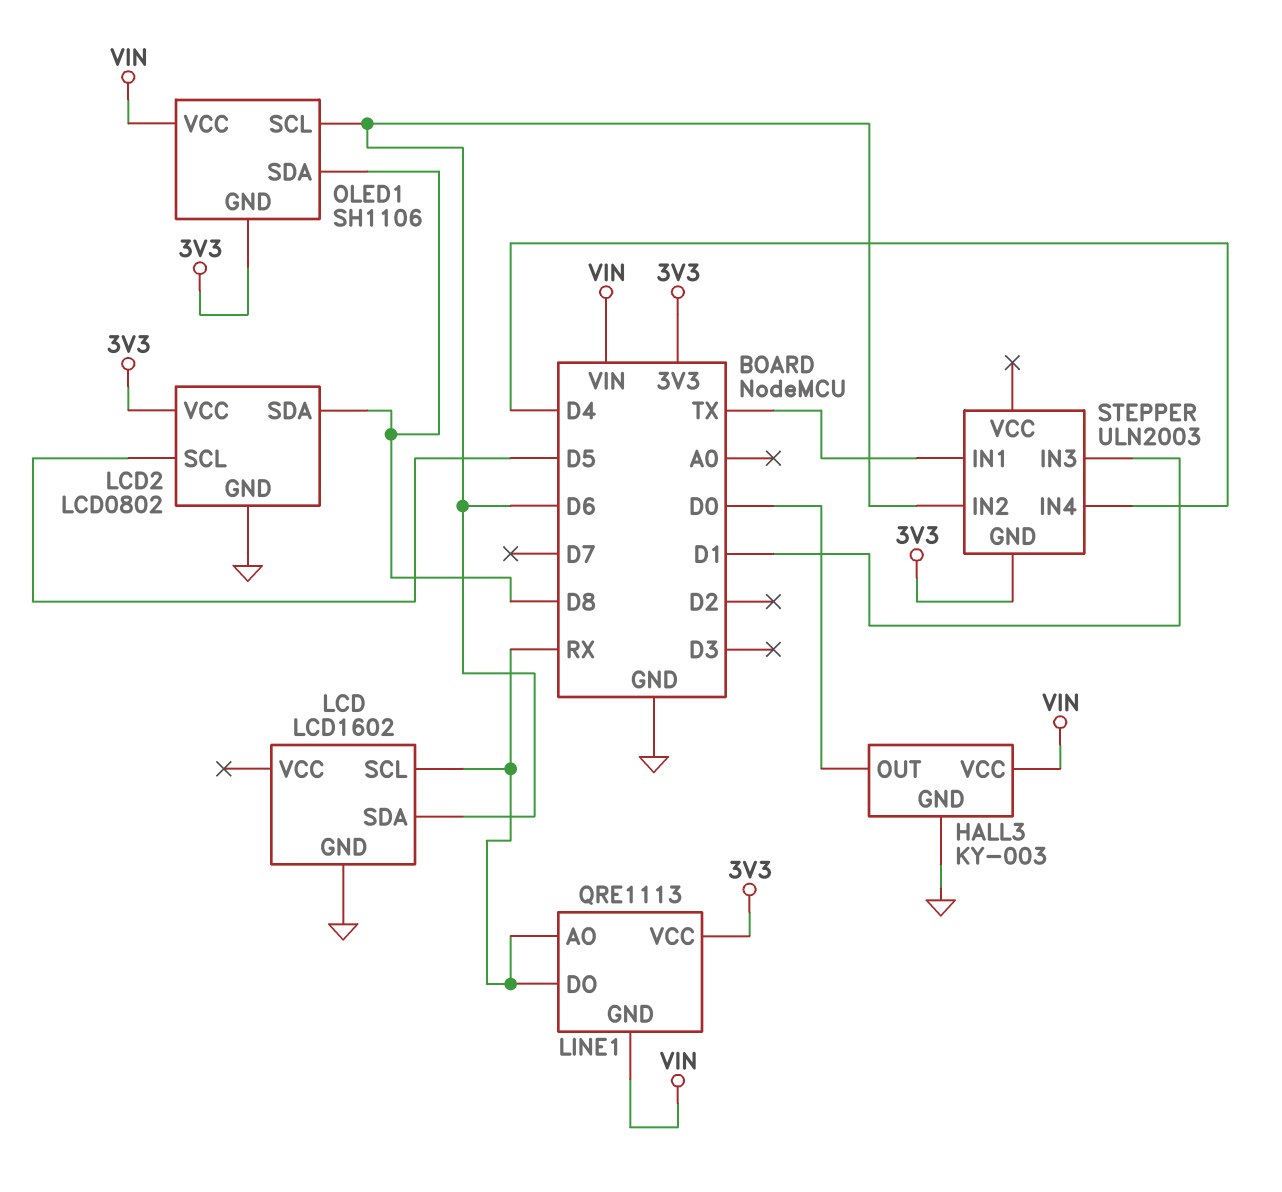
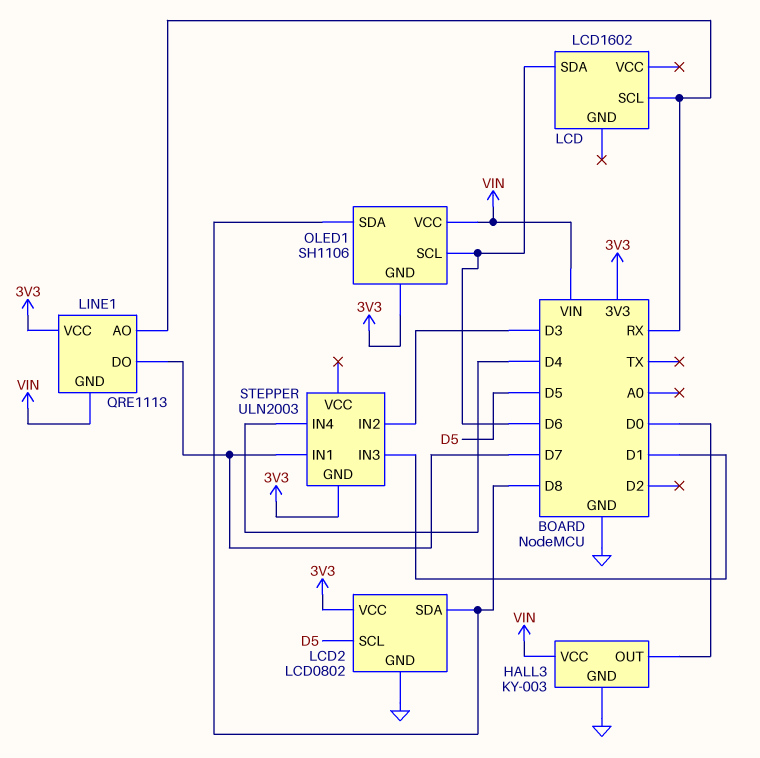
LCD pin GND: GND -> none
LINE1 pin DO: RX -> D7
STEPPER pin IN1: TX -> D7
STEPPER pin IN2: D6 -> D3

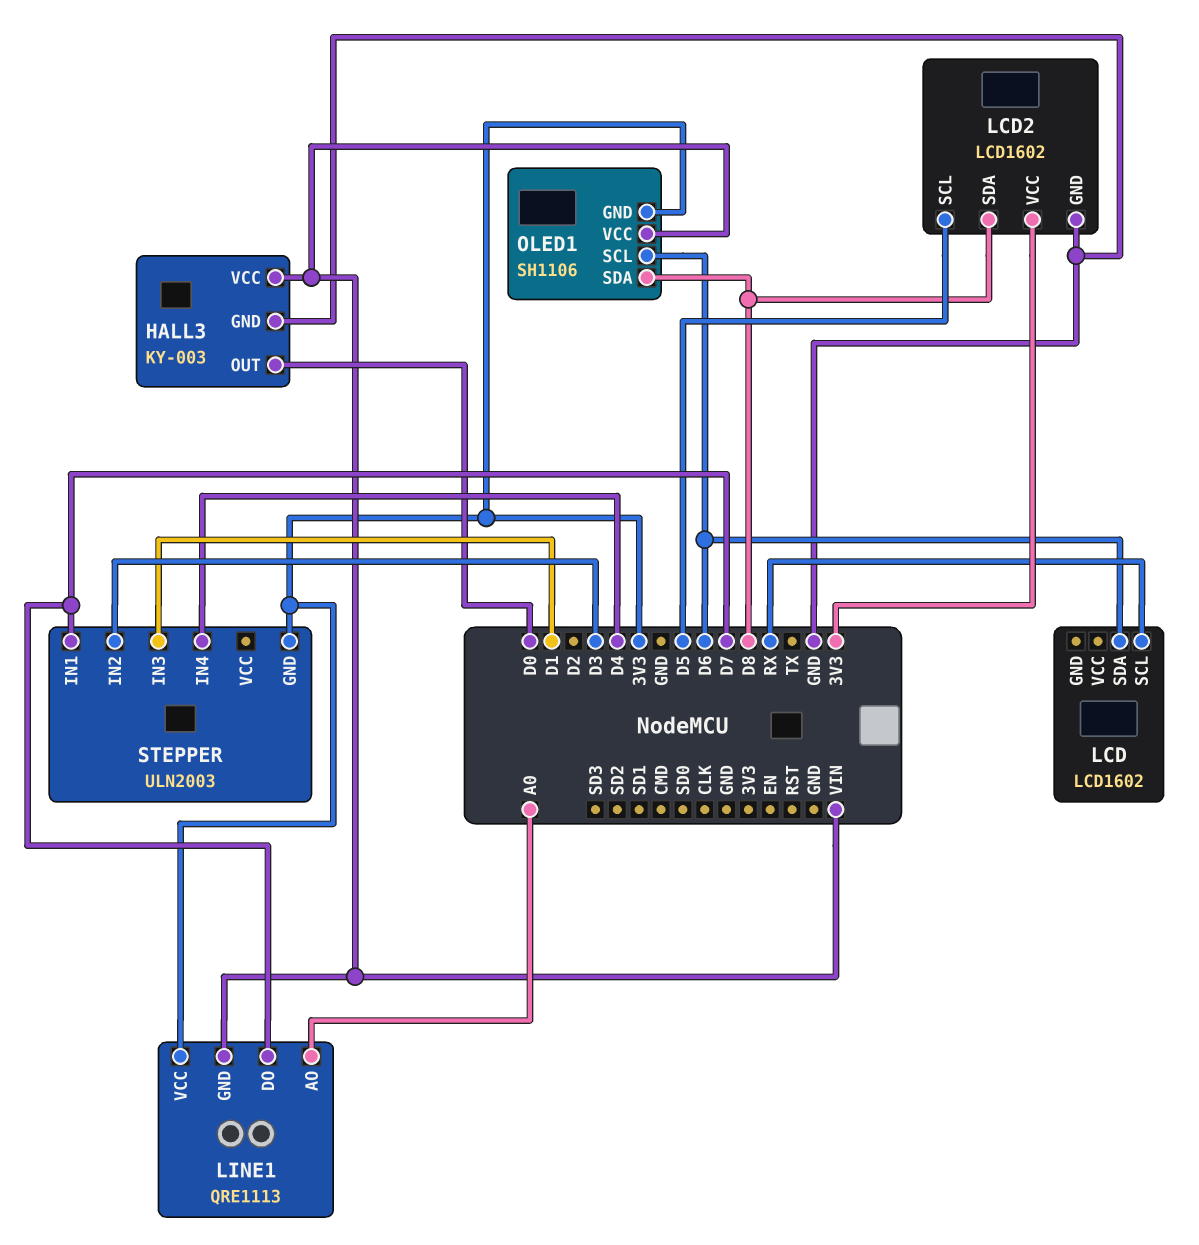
LCD2: LCD0802 -> LCD1602
LINE1 pin AO: RX -> A0

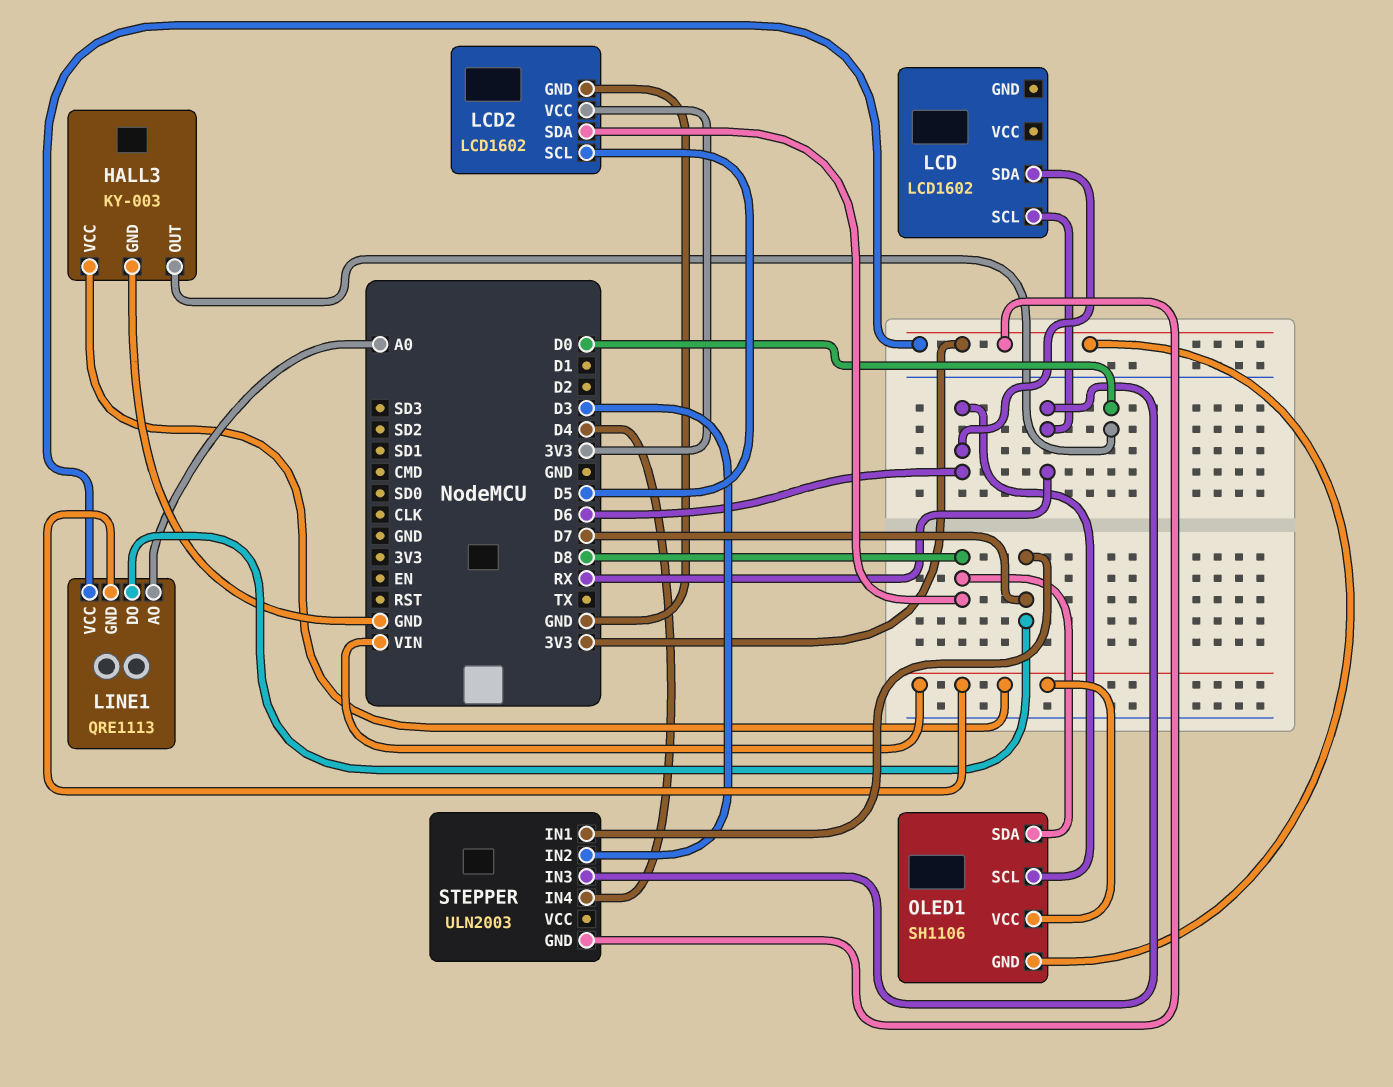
STEPPER pin IN3: D1 -> RX

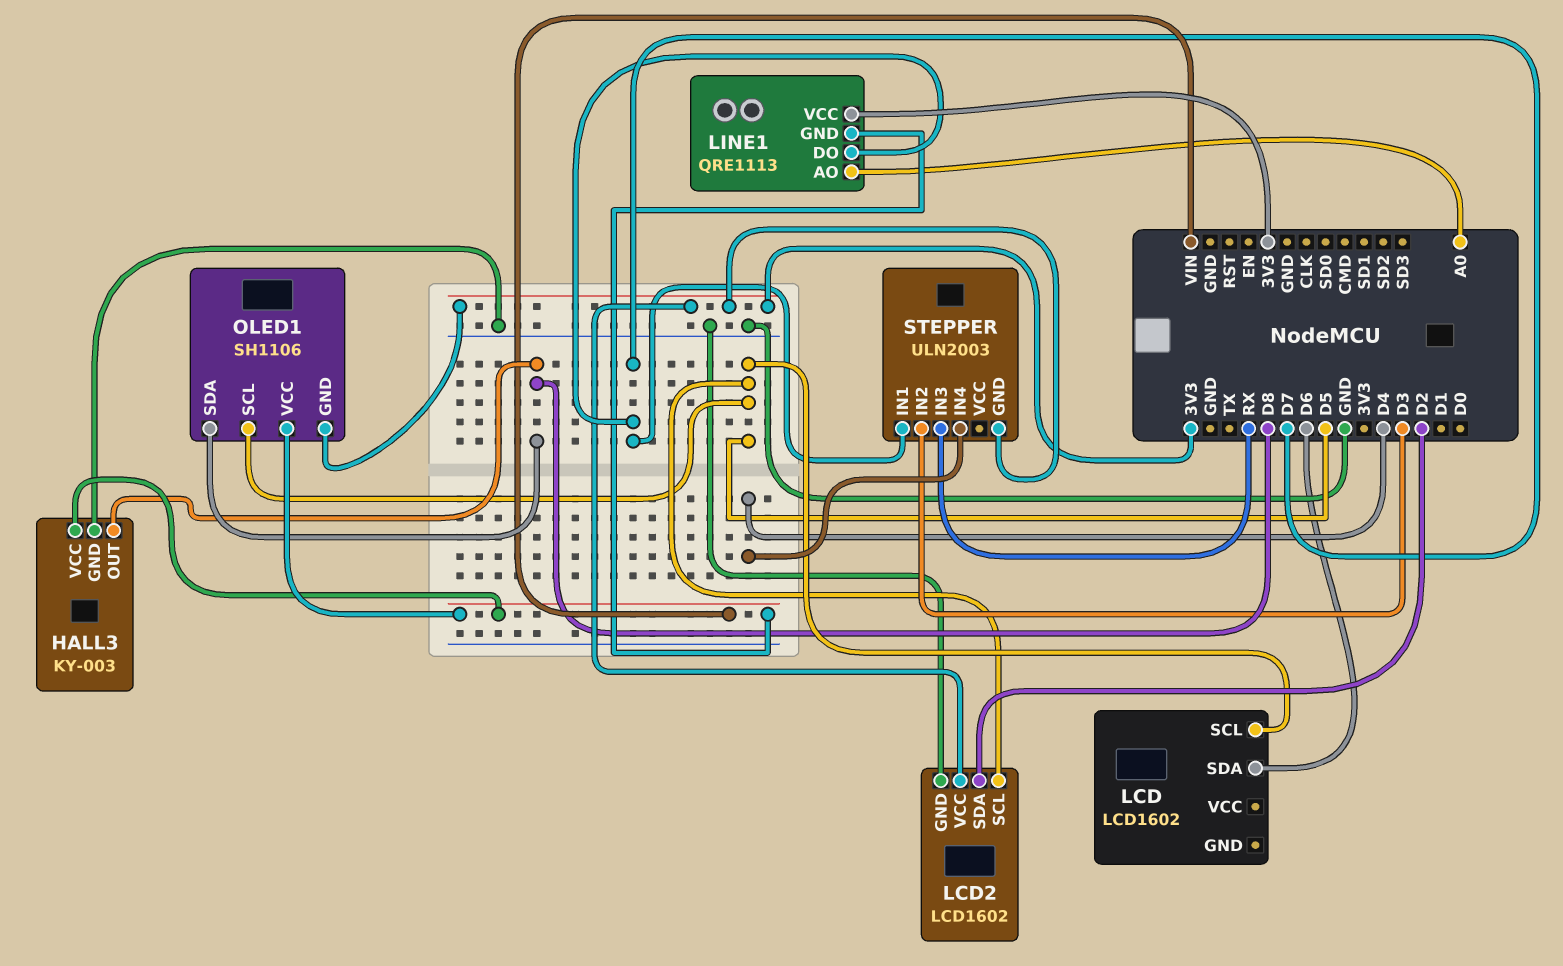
HALL3 pin OUT: D0 -> D8
LCD pin SCL: RX -> D5
LCD2 pin SDA: D8 -> D2
OLED1 pin SCL: D6 -> D5

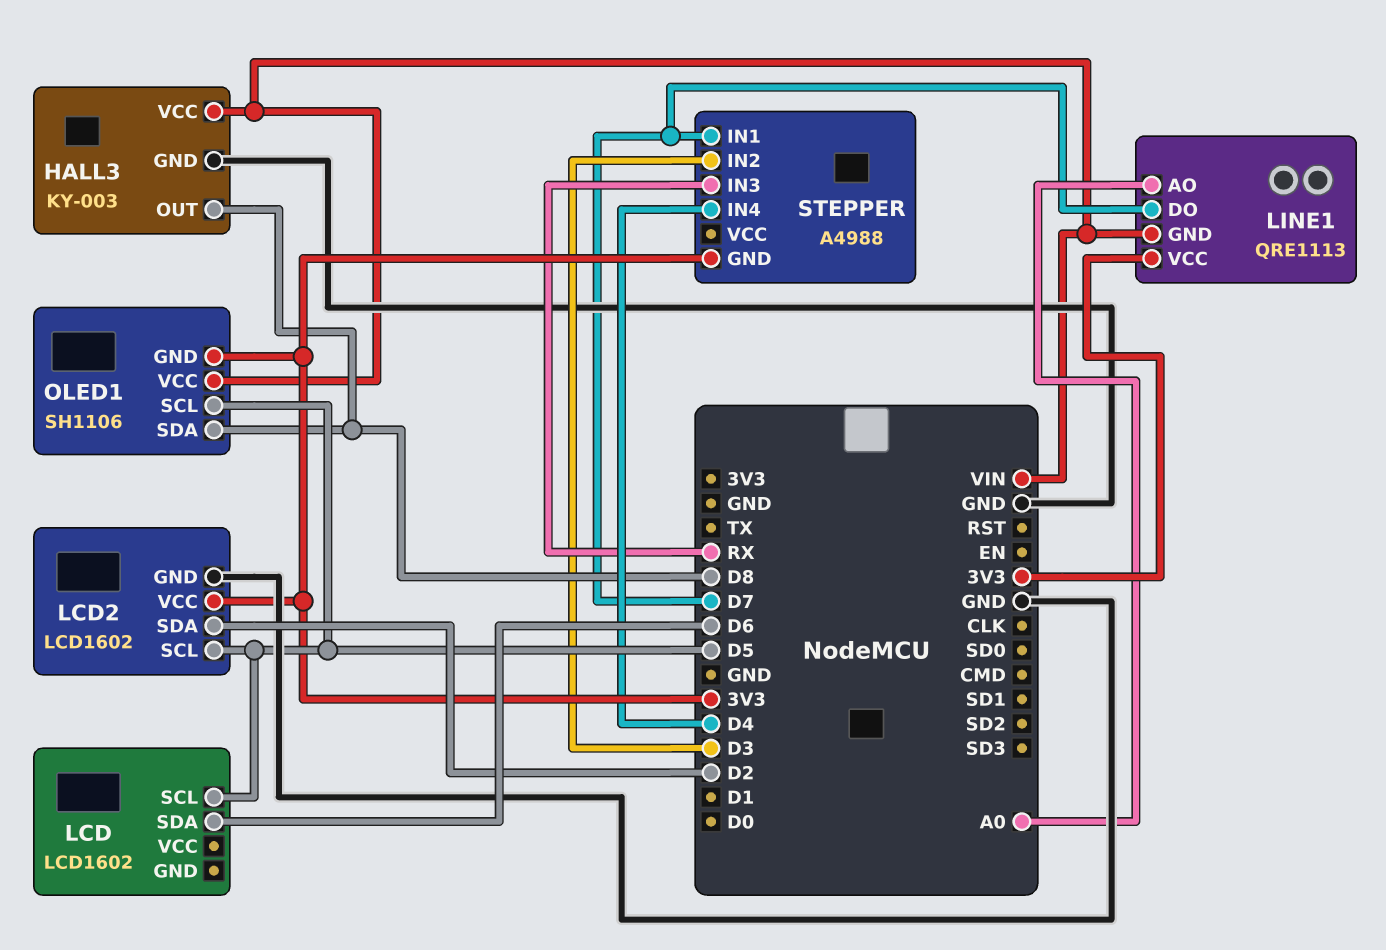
STEPPER: ULN2003 -> A4988

